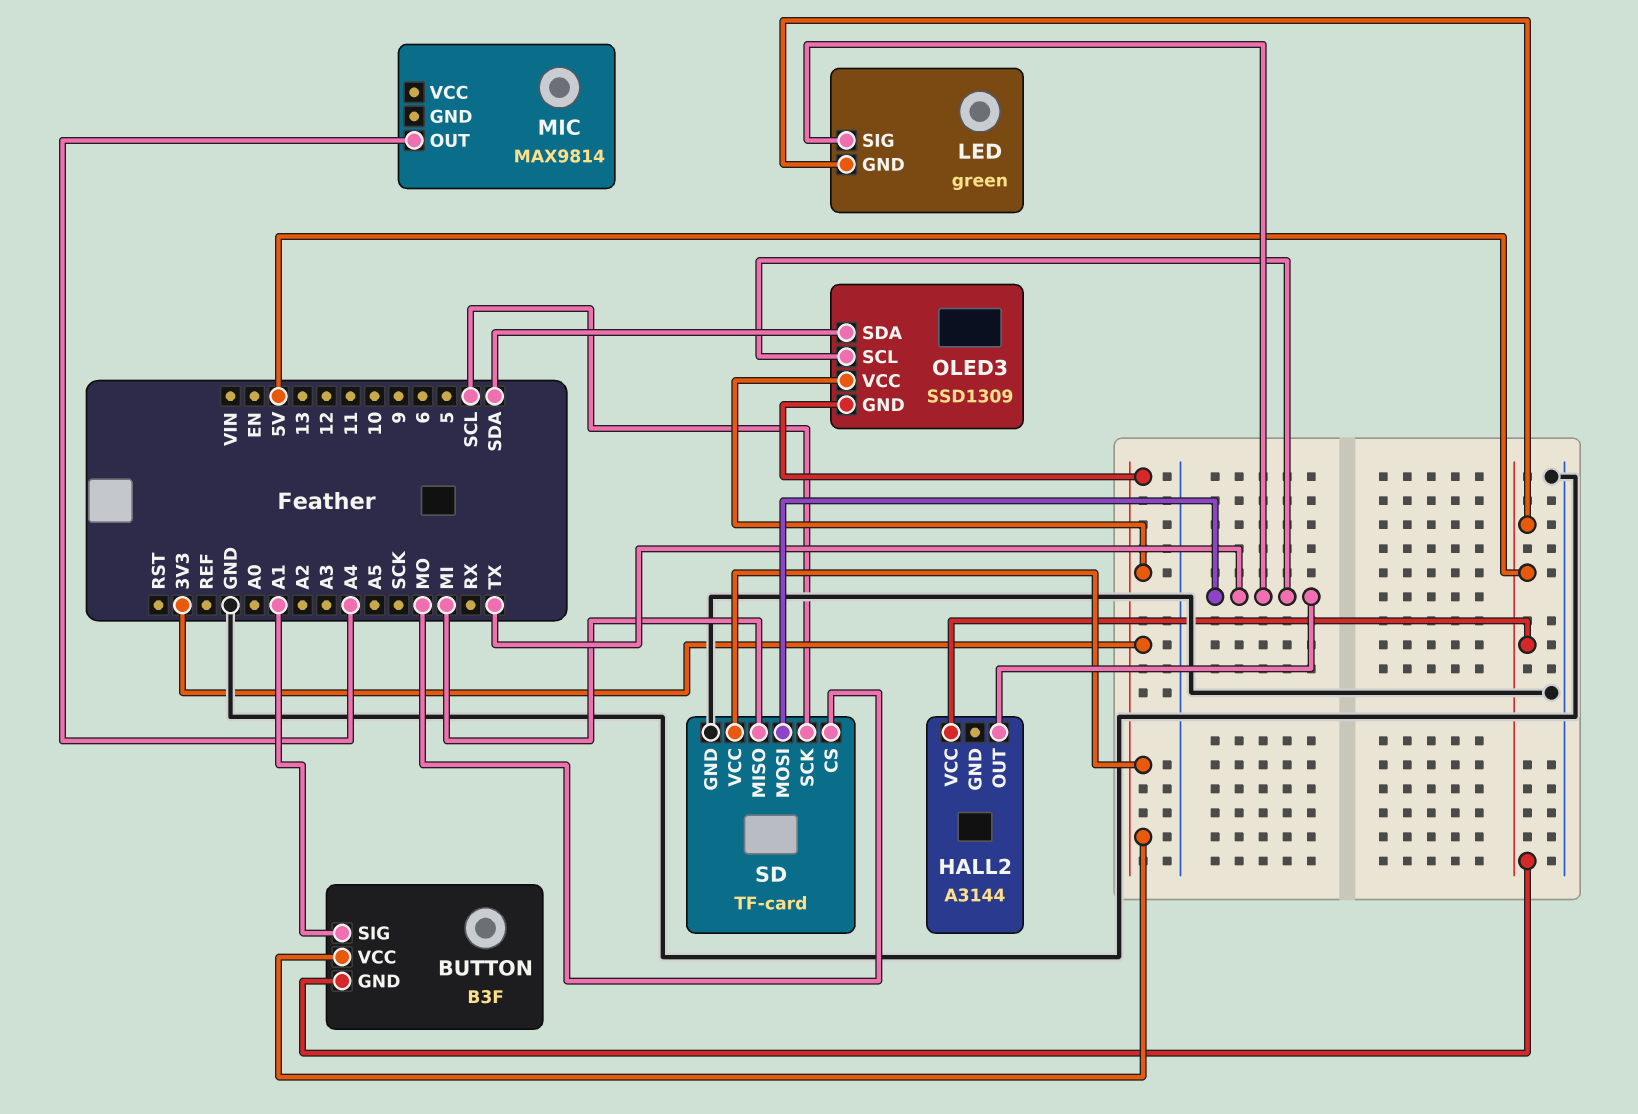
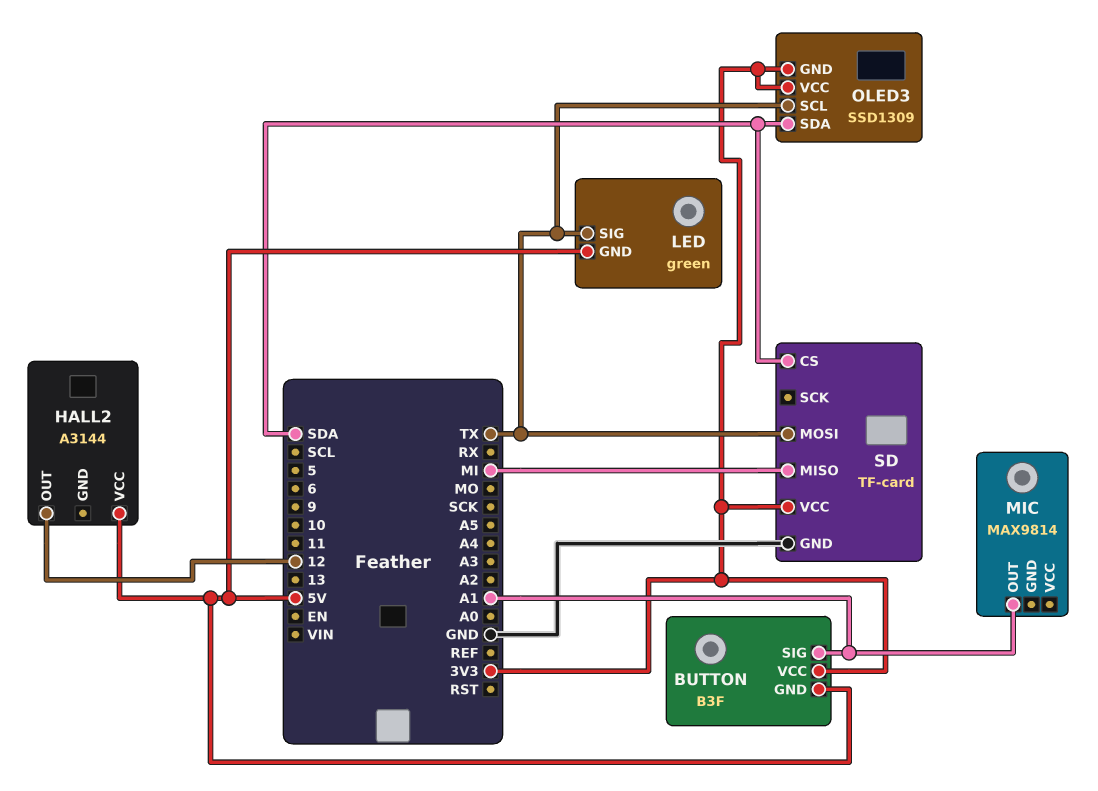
HALL2 pin OUT: TX -> 12
MIC pin OUT: A4 -> A1
SD pin CS: MO -> SDA
SD pin SCK: SCL -> none

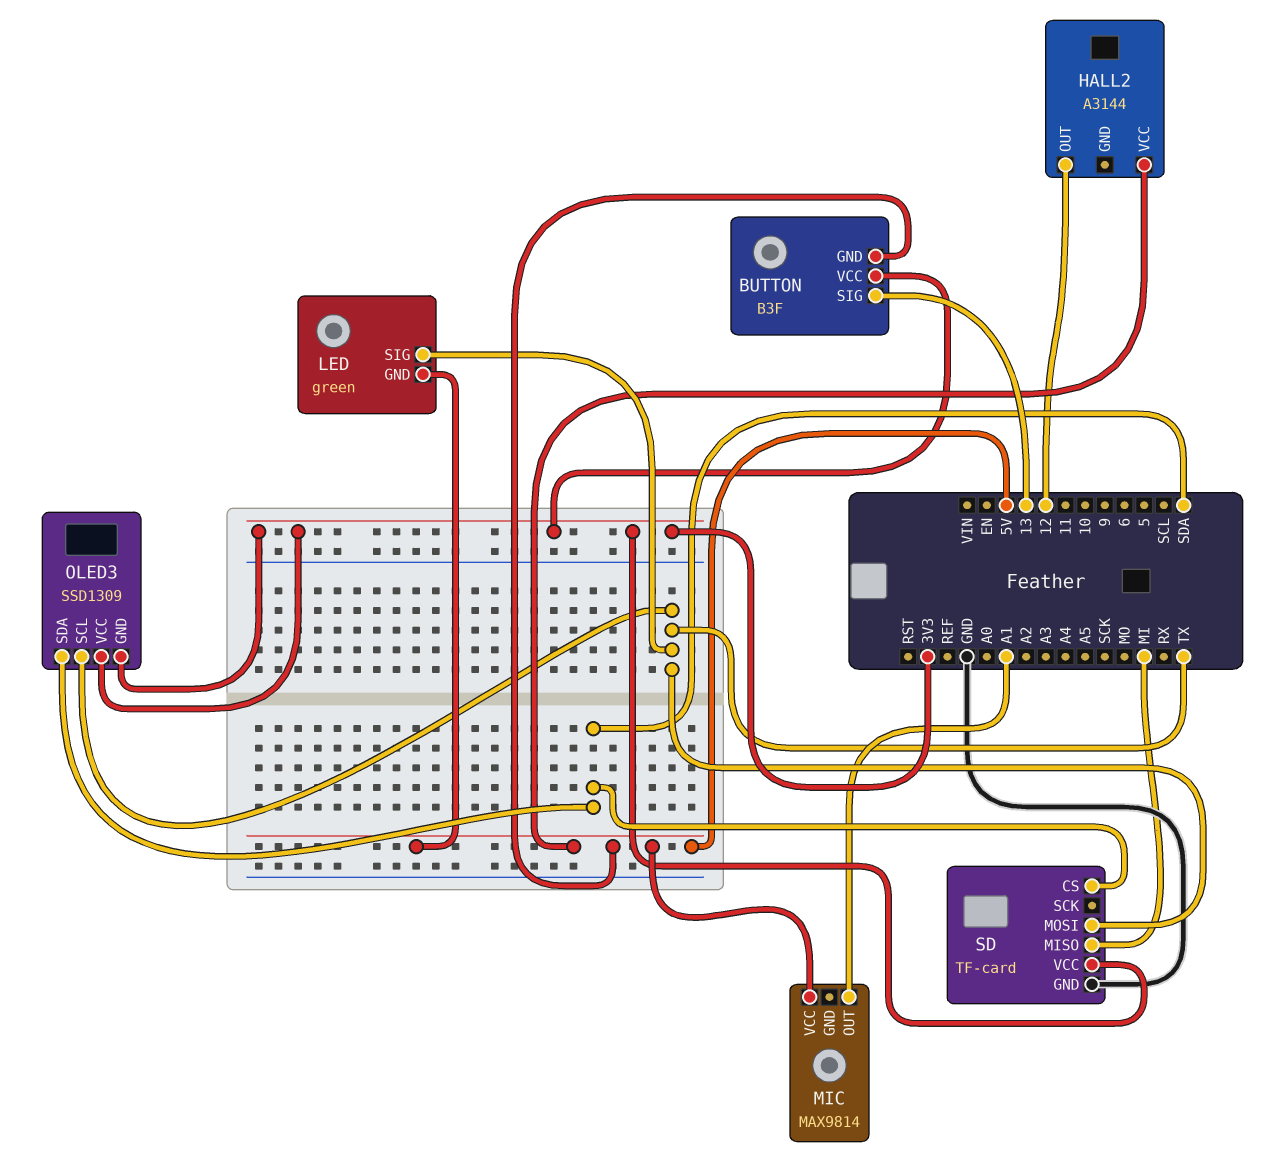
BUTTON pin SIG: A1 -> 13
MIC pin VCC: none -> 5V

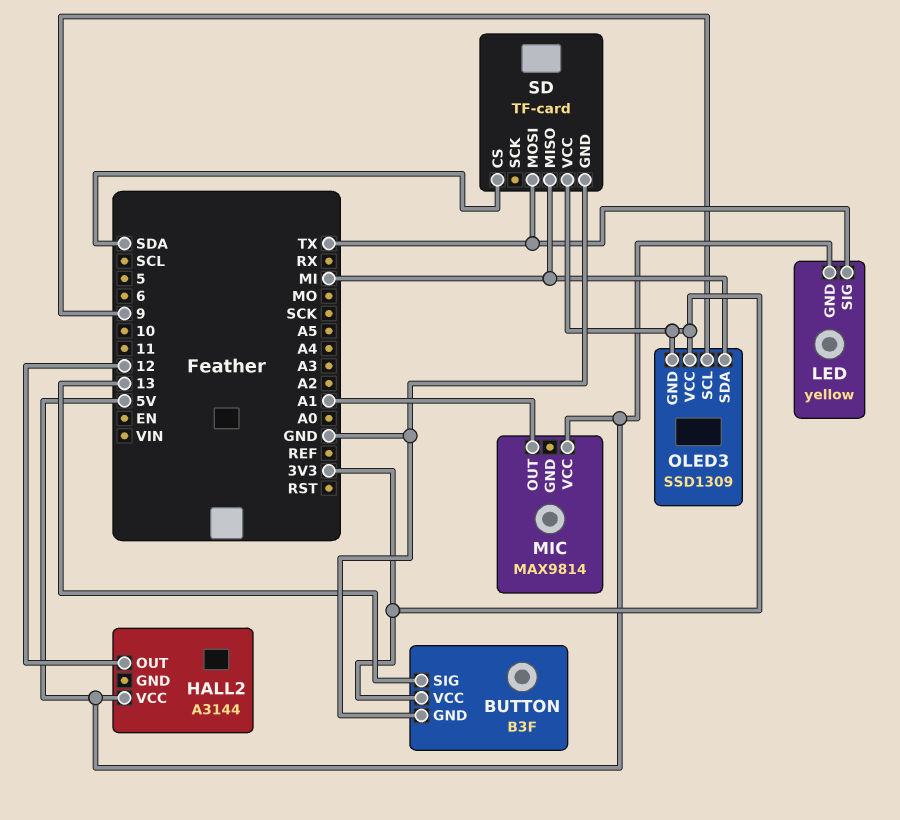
BUTTON pin GND: 5V -> GND
LED: green -> yellow
OLED3 pin SCL: TX -> 9
OLED3 pin SDA: SDA -> MI

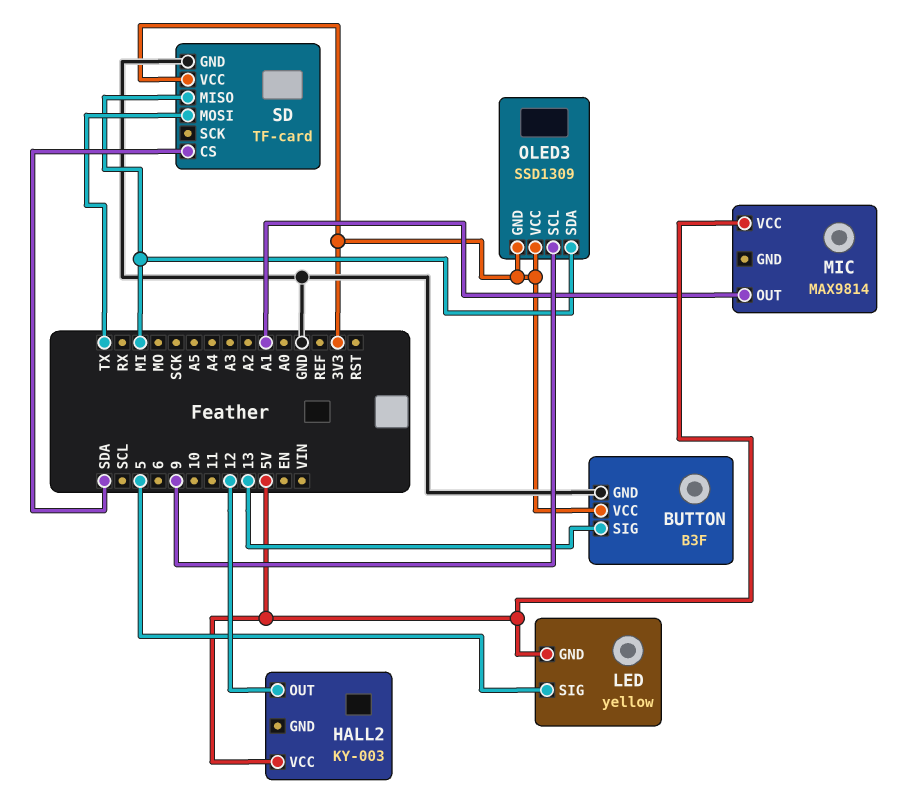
HALL2: A3144 -> KY-003
LED pin SIG: TX -> 5

